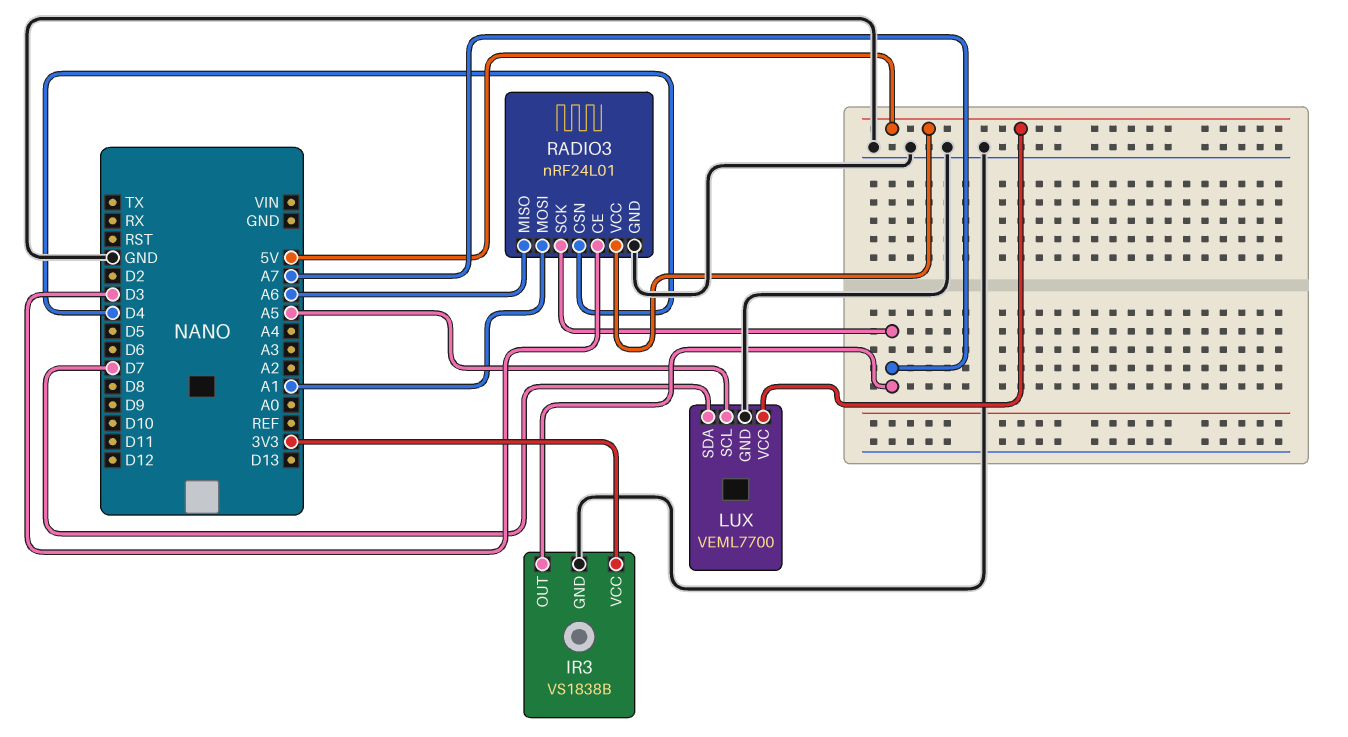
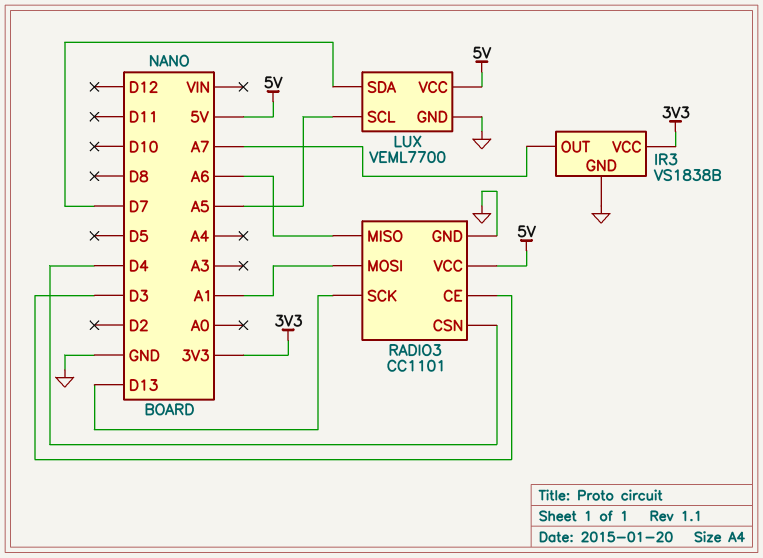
RADIO3: nRF24L01 -> CC1101
RADIO3 pin SCK: A7 -> D13

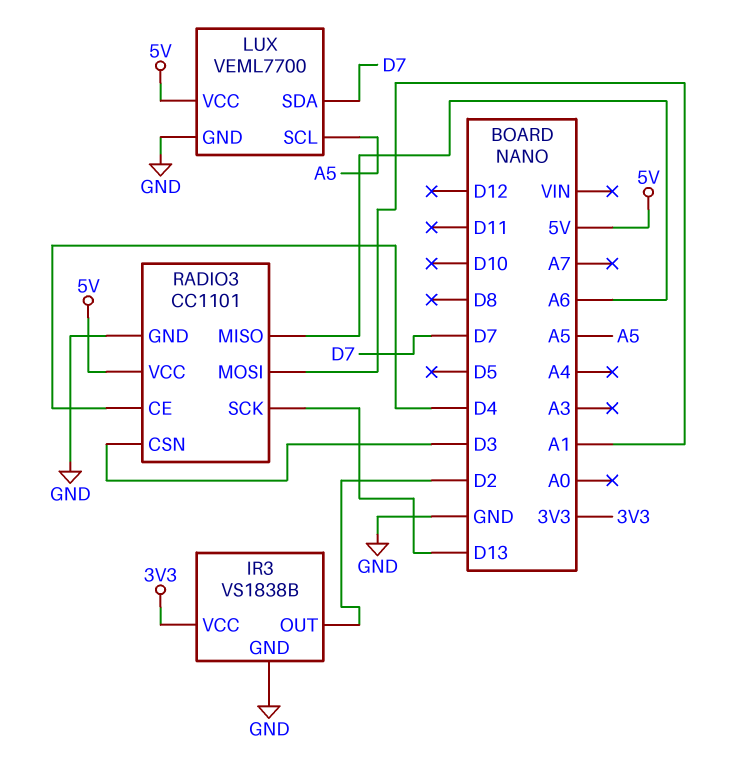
IR3 pin OUT: A7 -> D2
RADIO3 pin CE: D3 -> D4
RADIO3 pin CSN: D4 -> D3

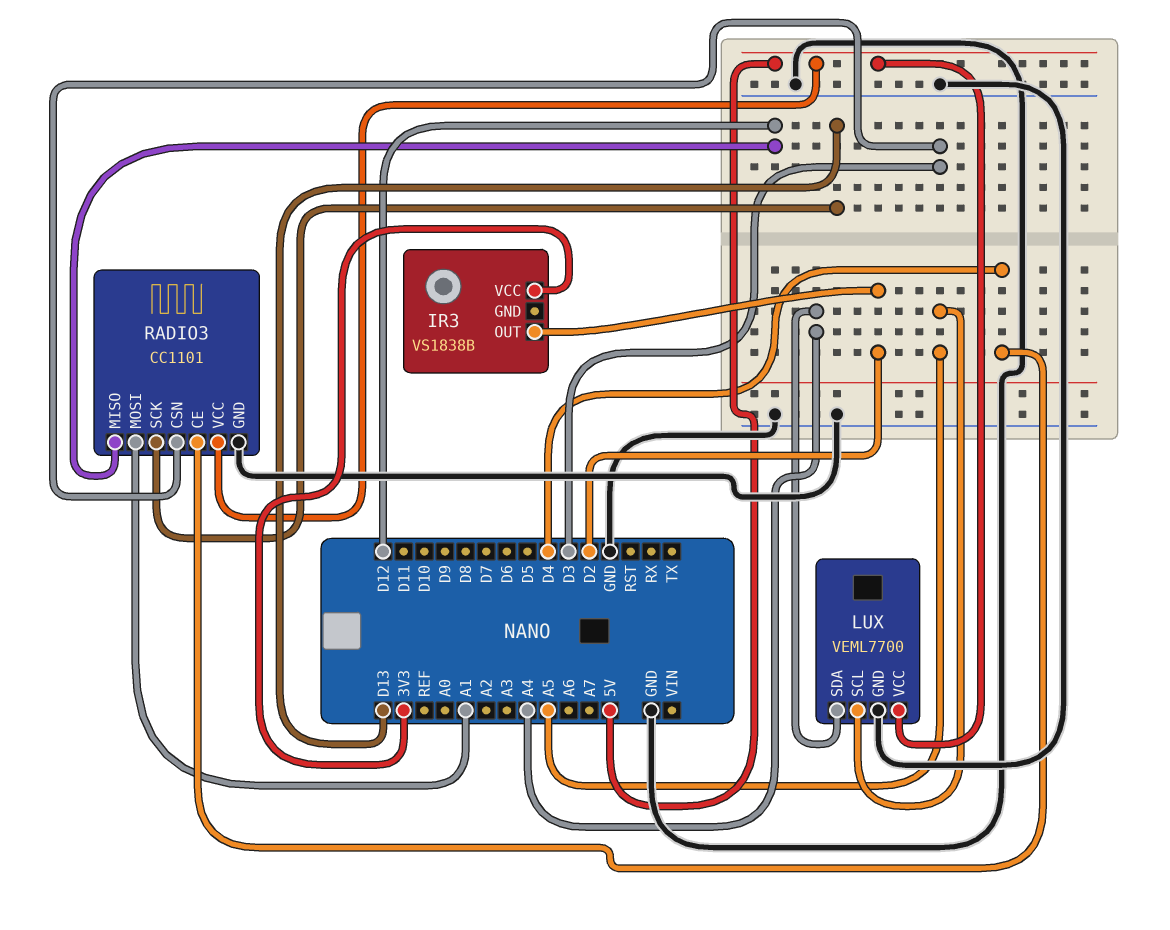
IR3 pin GND: GND -> none
LUX pin SDA: D7 -> A4
RADIO3 pin MISO: A6 -> D12

